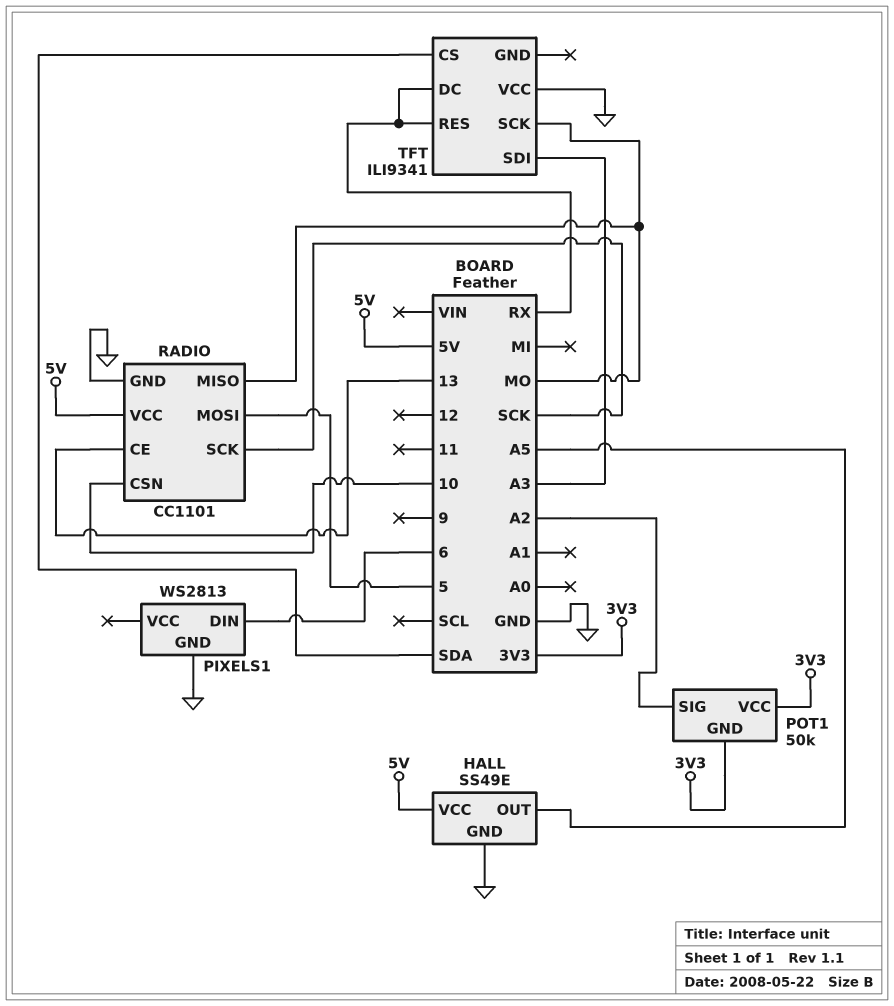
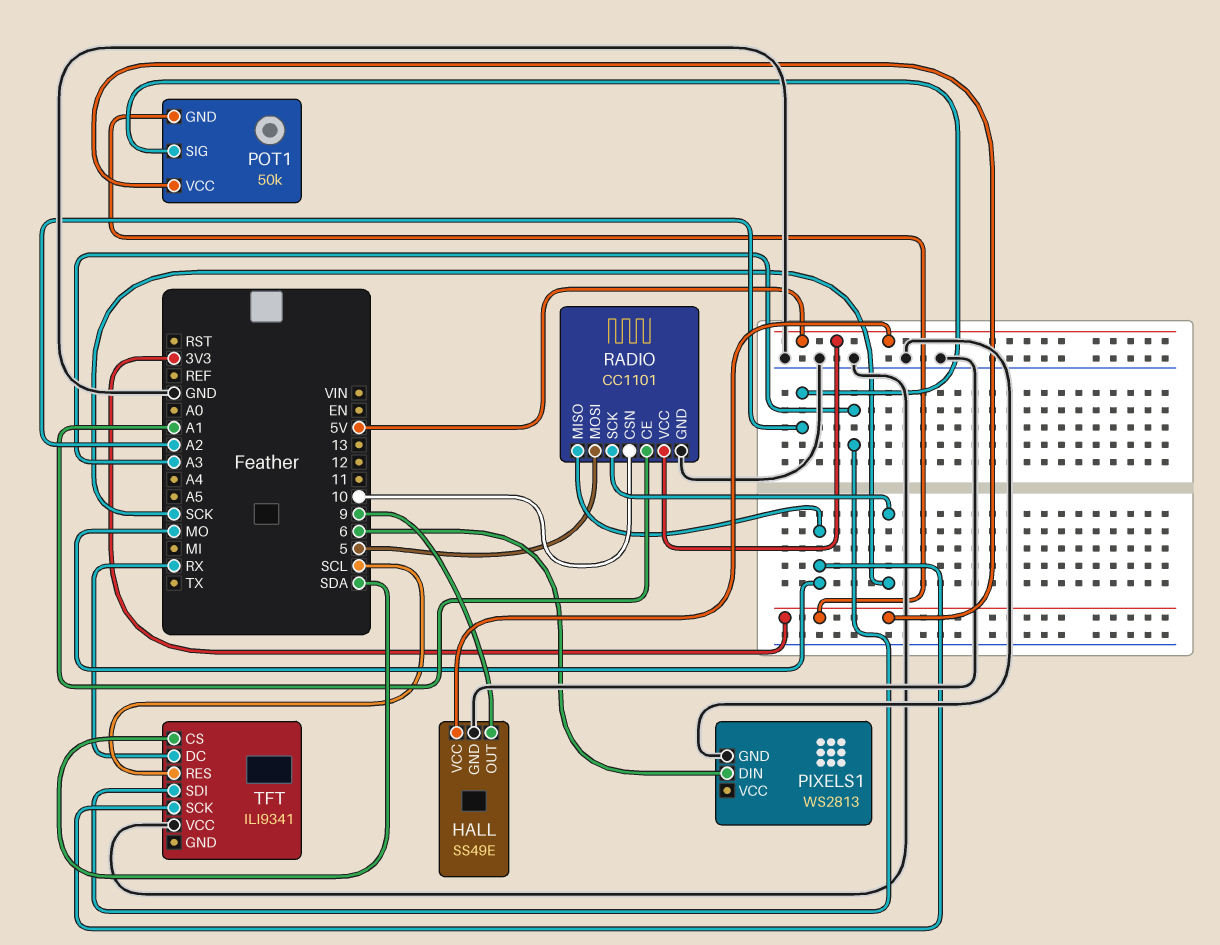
HALL pin OUT: A5 -> 9
RADIO pin CE: 13 -> A1
TFT pin RES: RX -> SCL

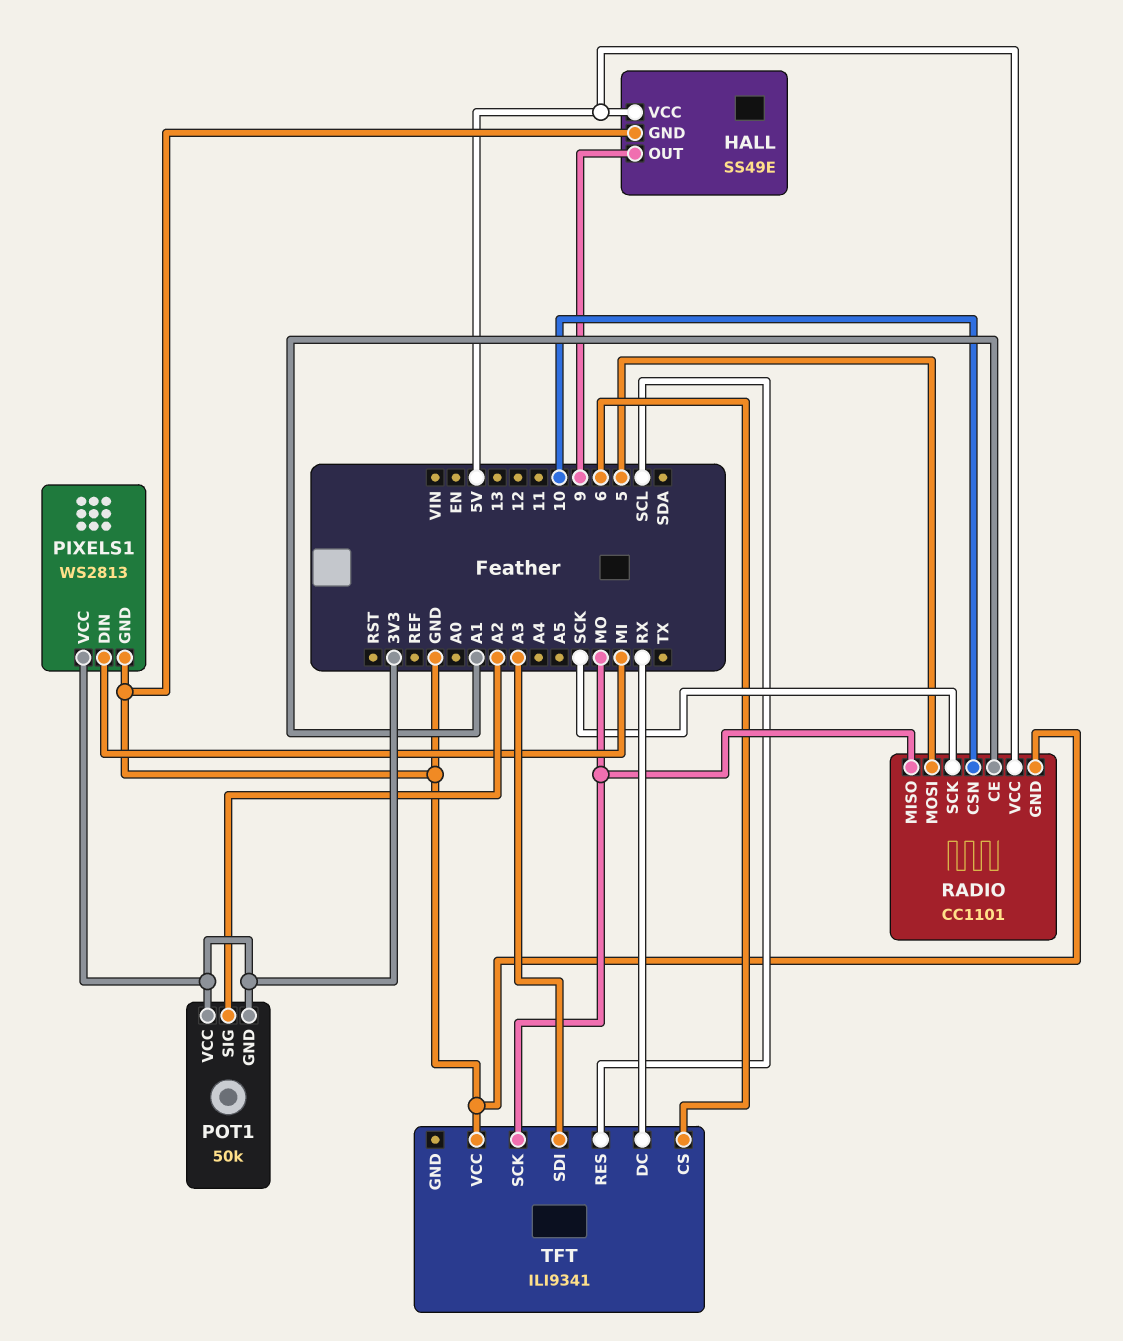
PIXELS1 pin DIN: 6 -> MI
PIXELS1 pin VCC: none -> 3V3
TFT pin CS: SDA -> 6

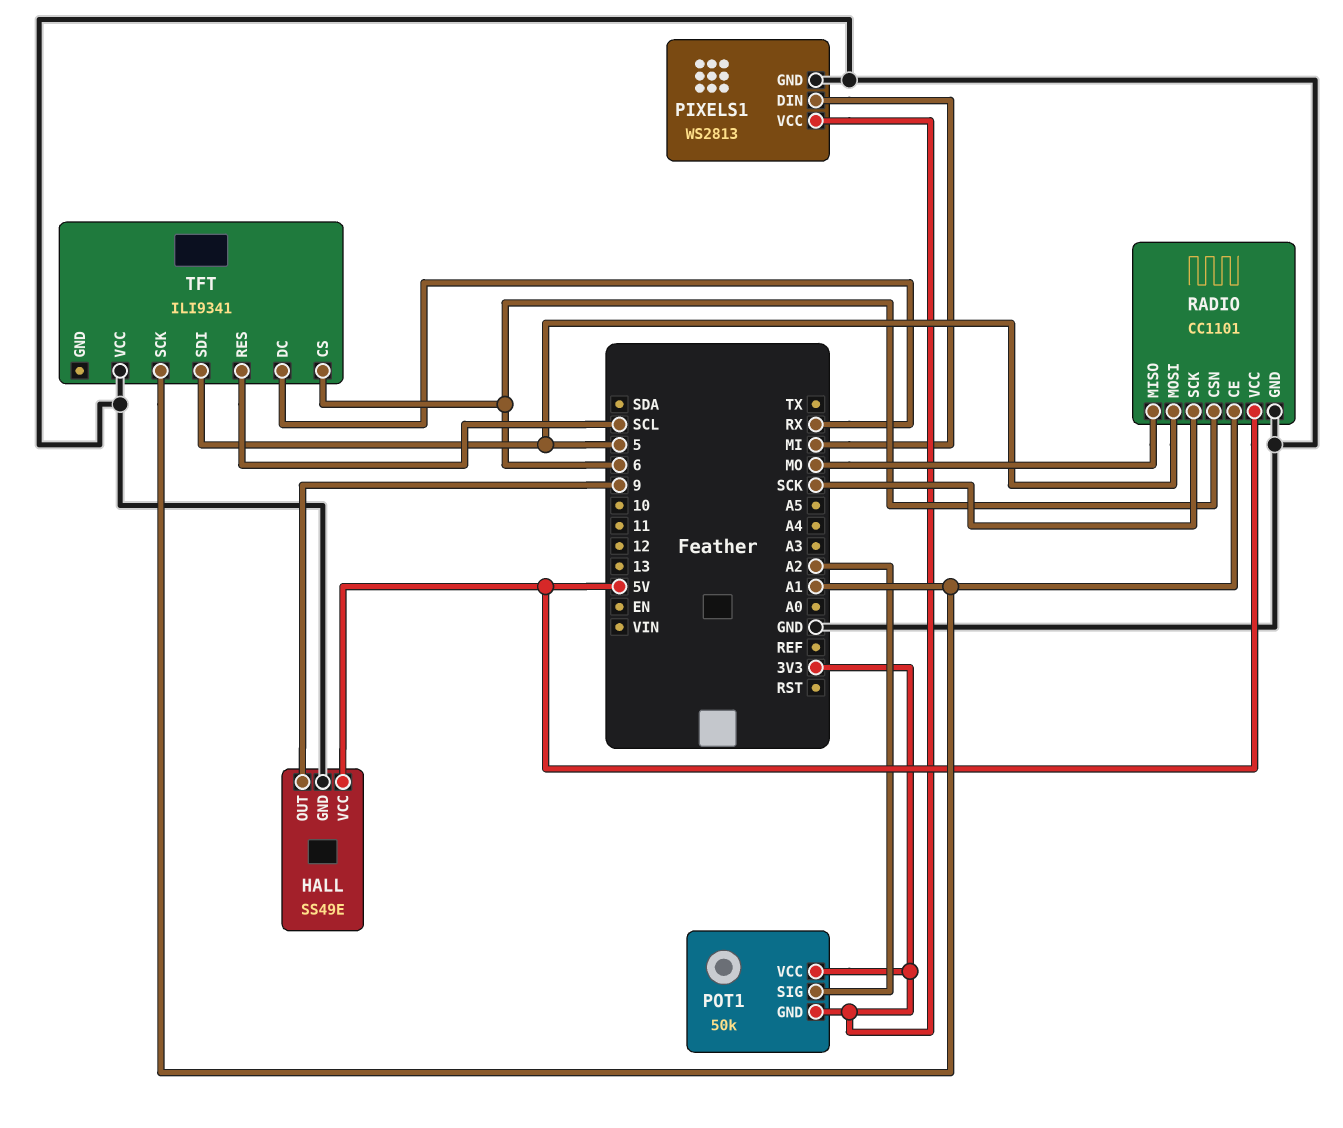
RADIO pin CSN: 10 -> 6
TFT pin SCK: MO -> A1
TFT pin SDI: A3 -> 5

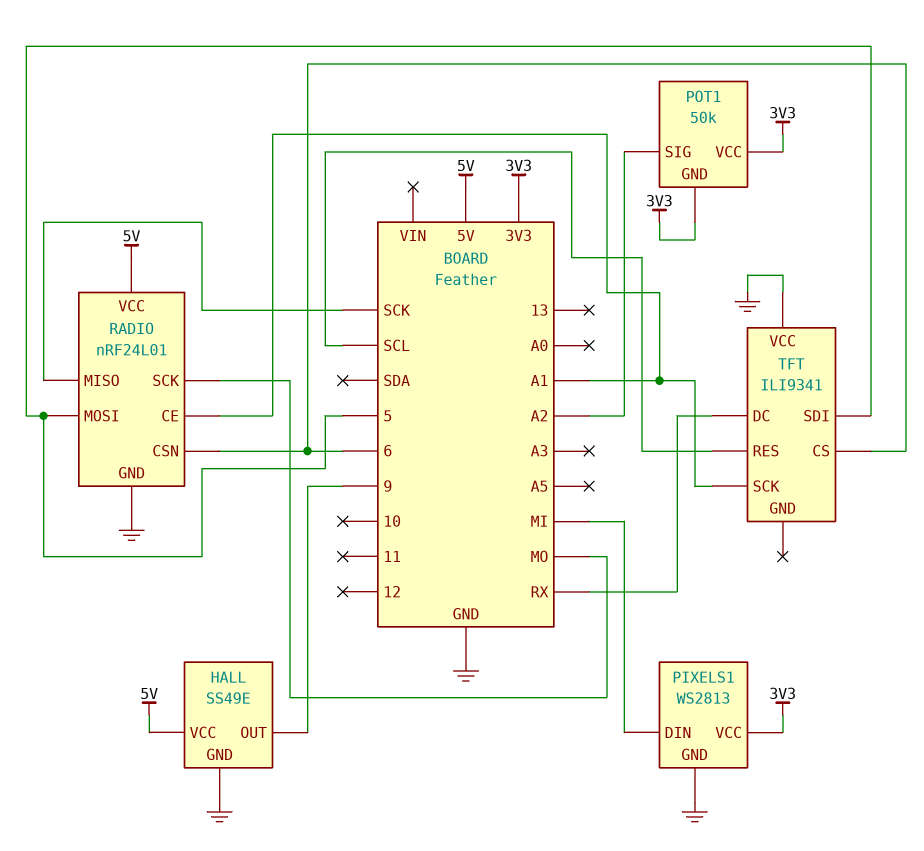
RADIO: CC1101 -> nRF24L01
RADIO pin MISO: MO -> SCK
RADIO pin SCK: SCK -> MO

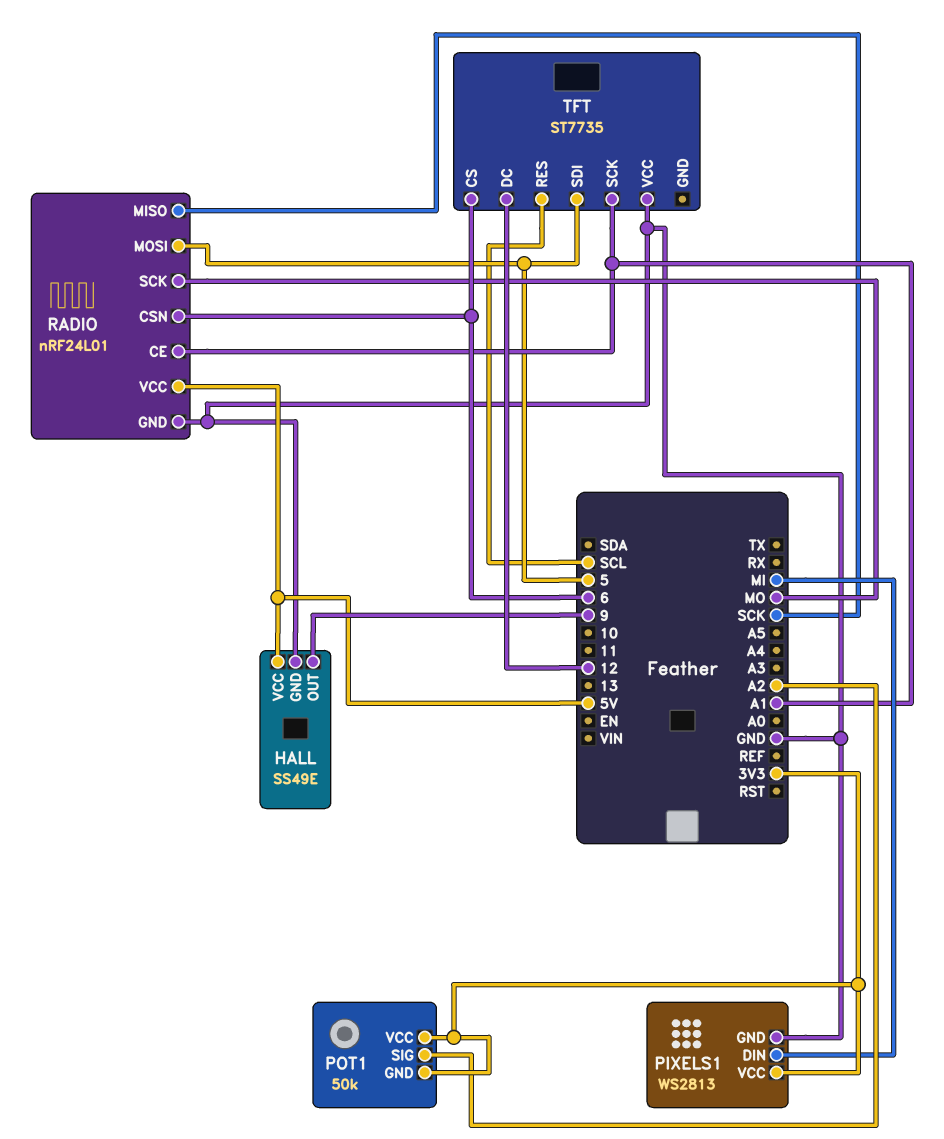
TFT: ILI9341 -> ST7735
TFT pin DC: RX -> 12

